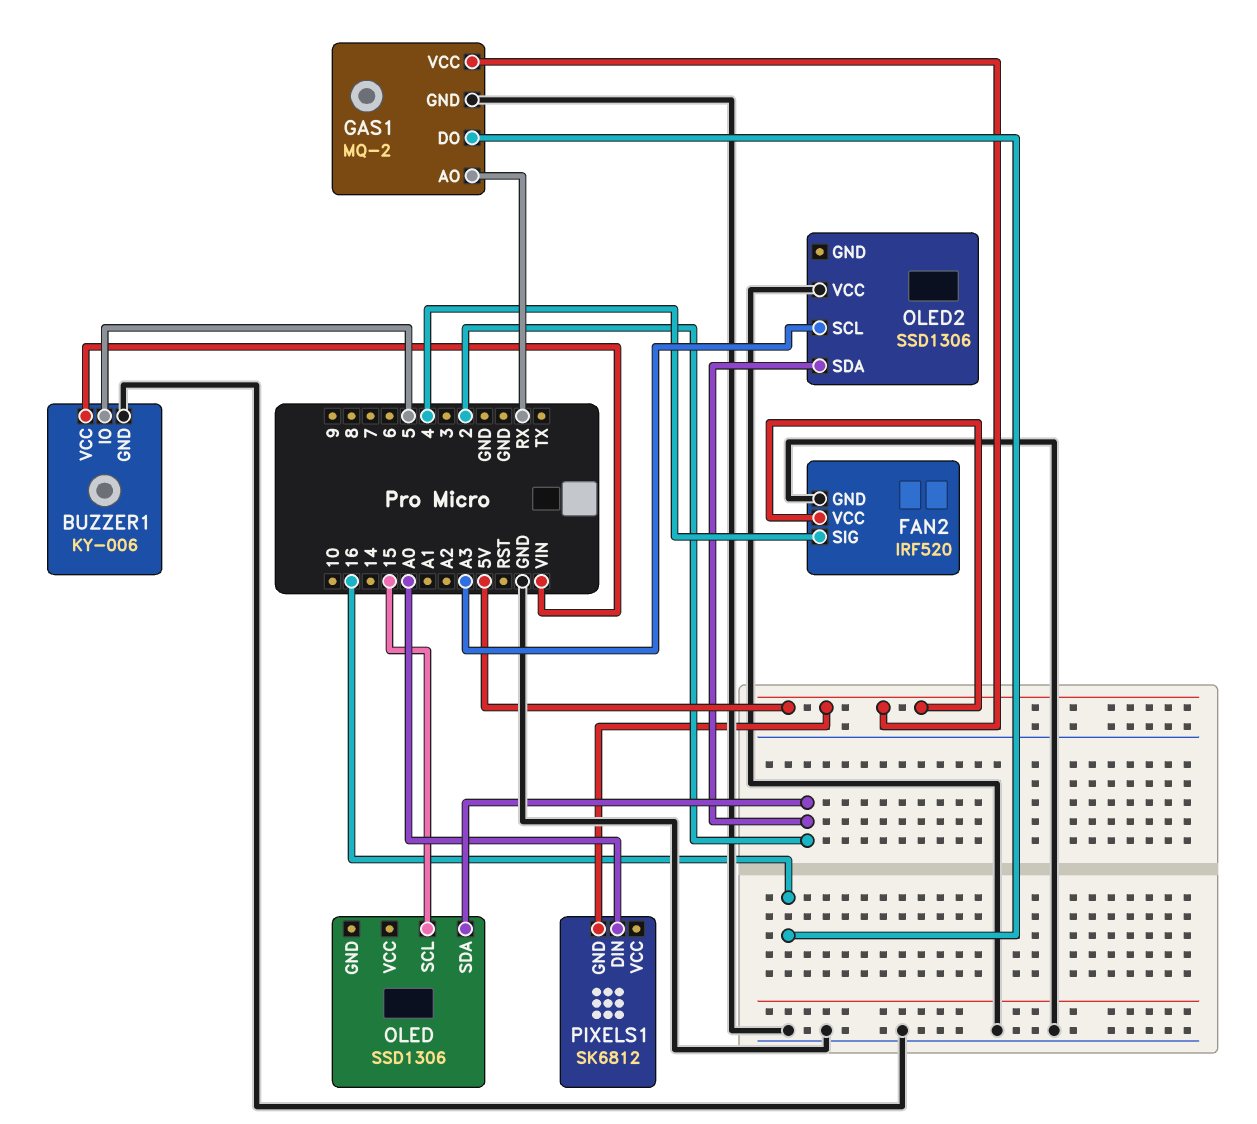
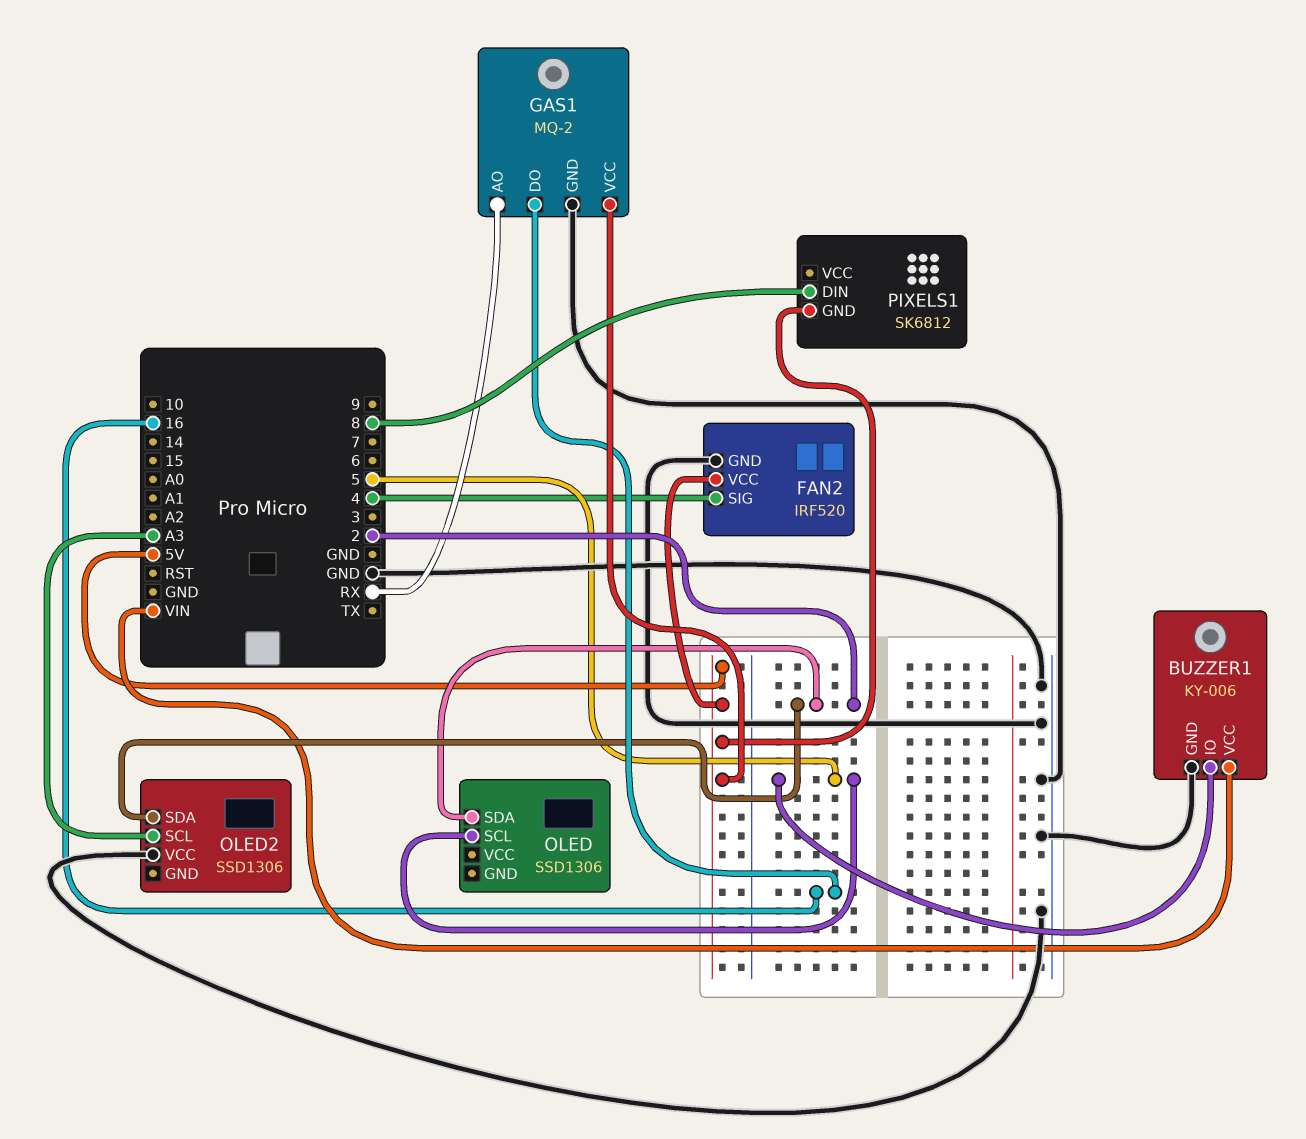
OLED pin SCL: 15 -> 5
PIXELS1 pin DIN: A0 -> 8

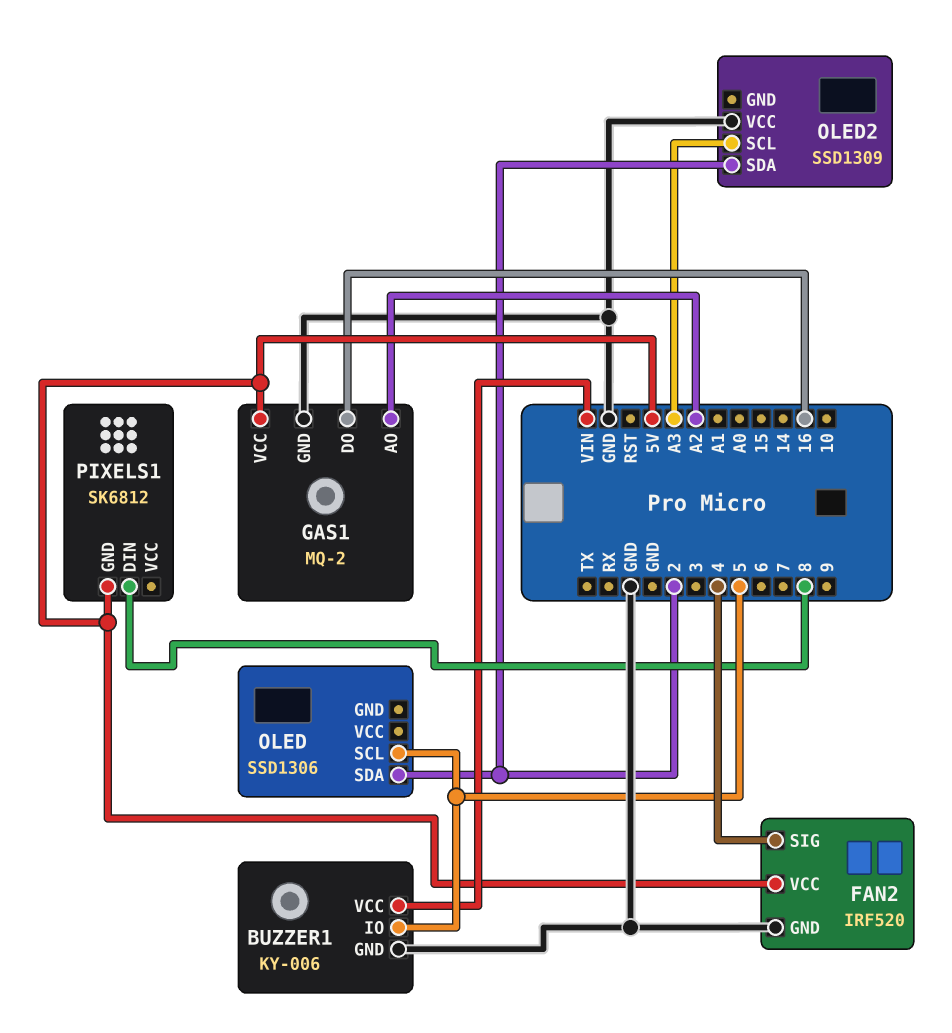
GAS1 pin AO: RX -> A2
OLED2: SSD1306 -> SSD1309

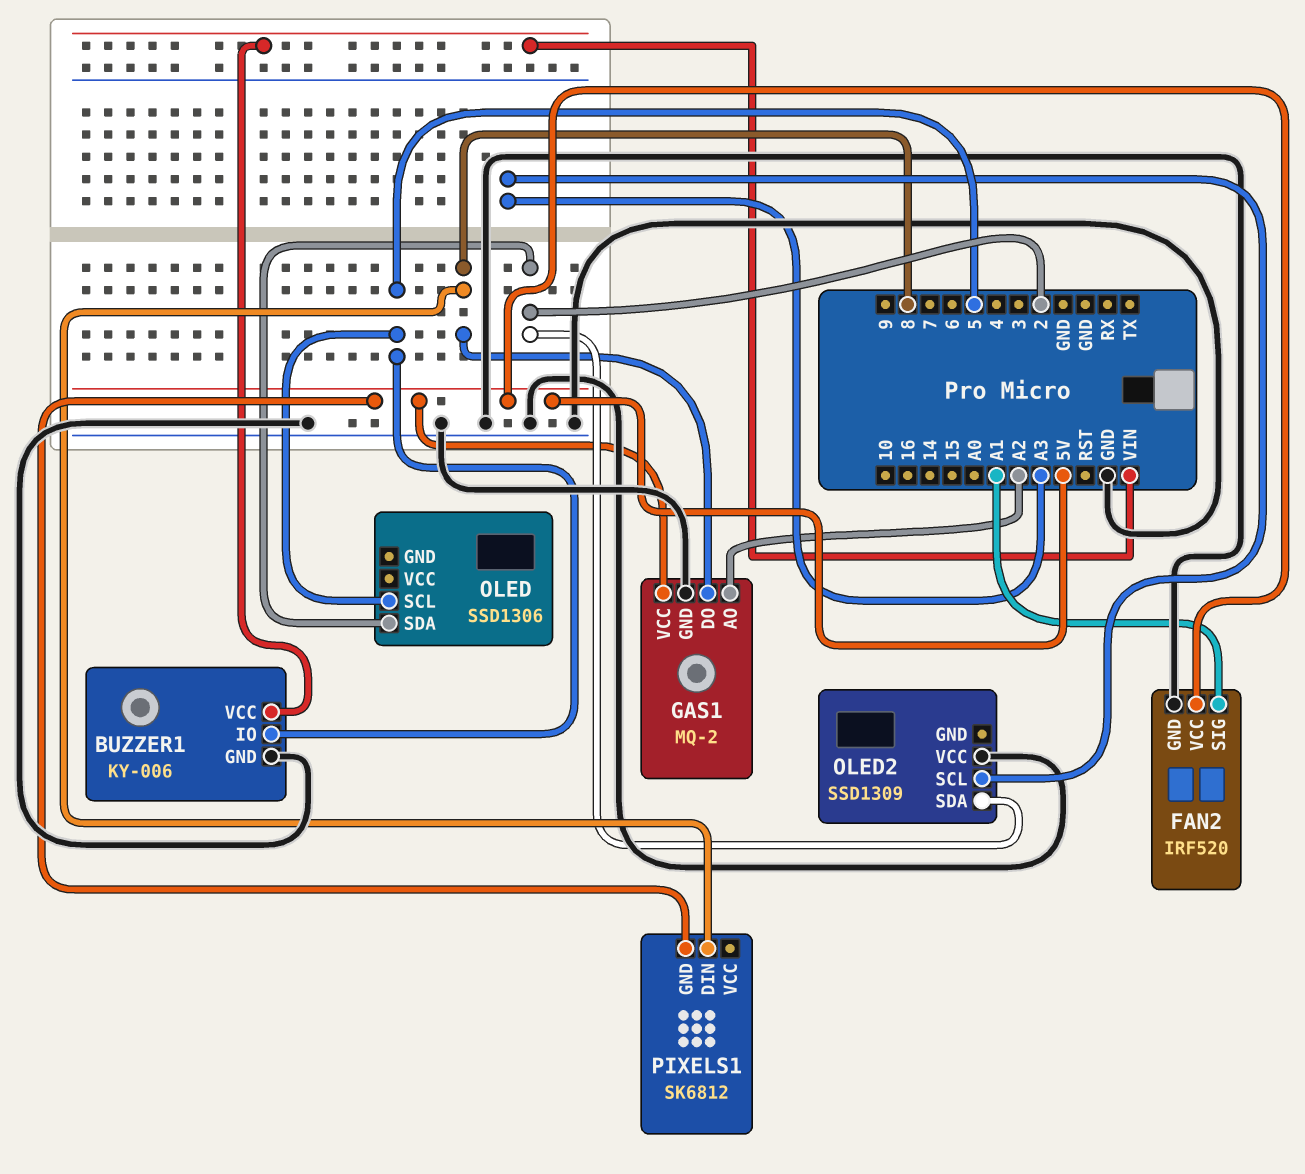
FAN2 pin SIG: 4 -> A1
GAS1 pin DO: 16 -> 8

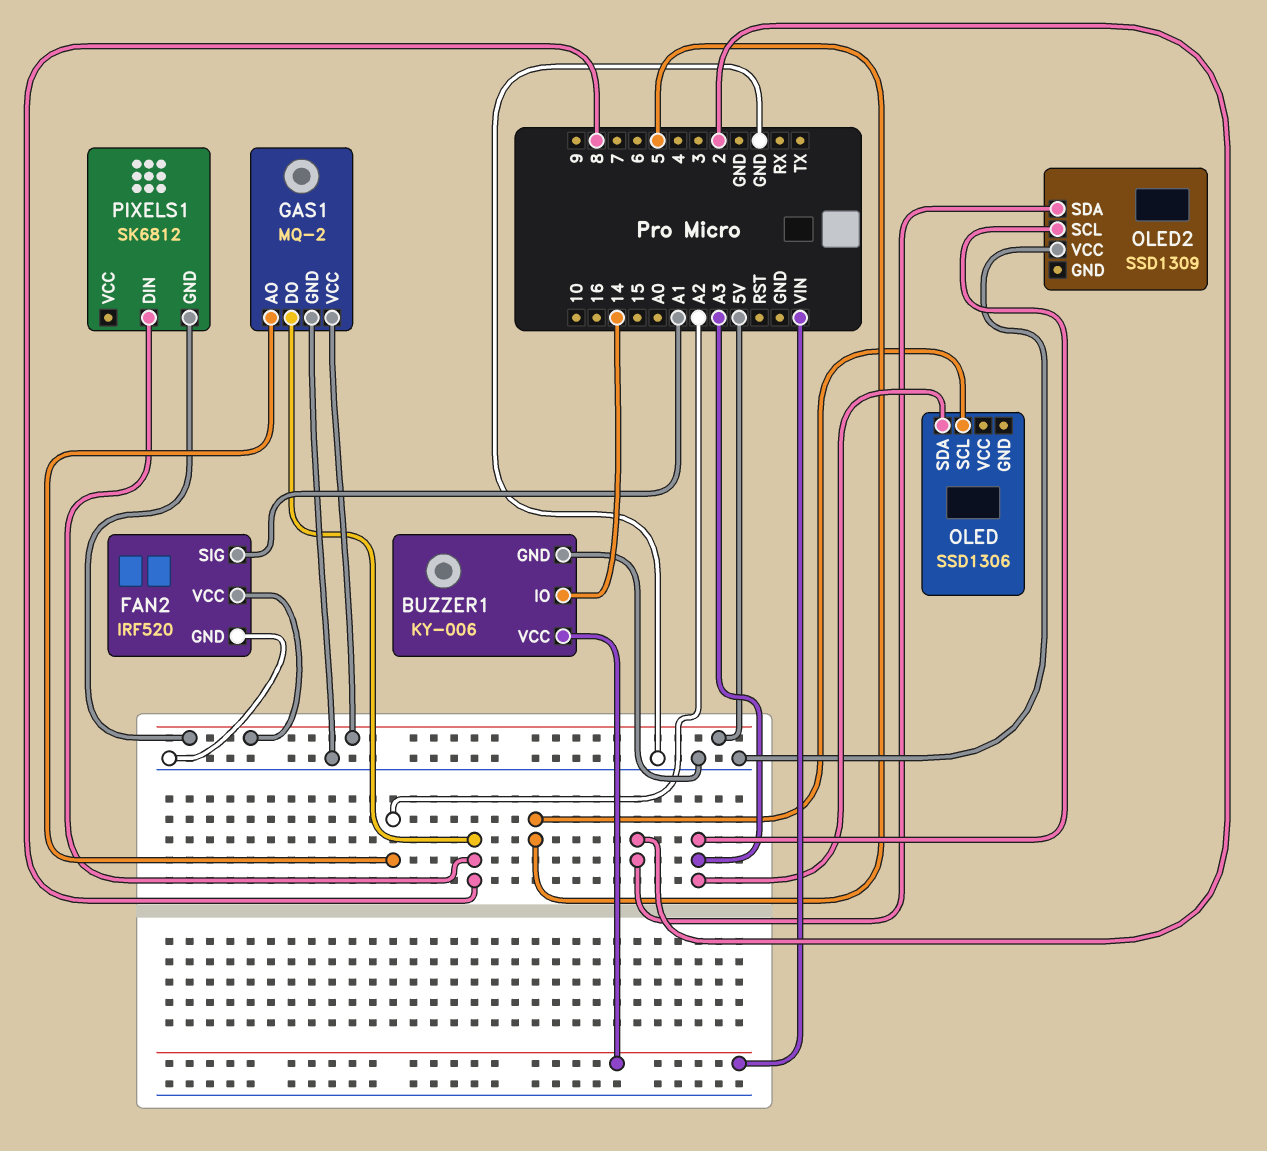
BUZZER1 pin IO: 5 -> 14
OLED pin SDA: 2 -> A3

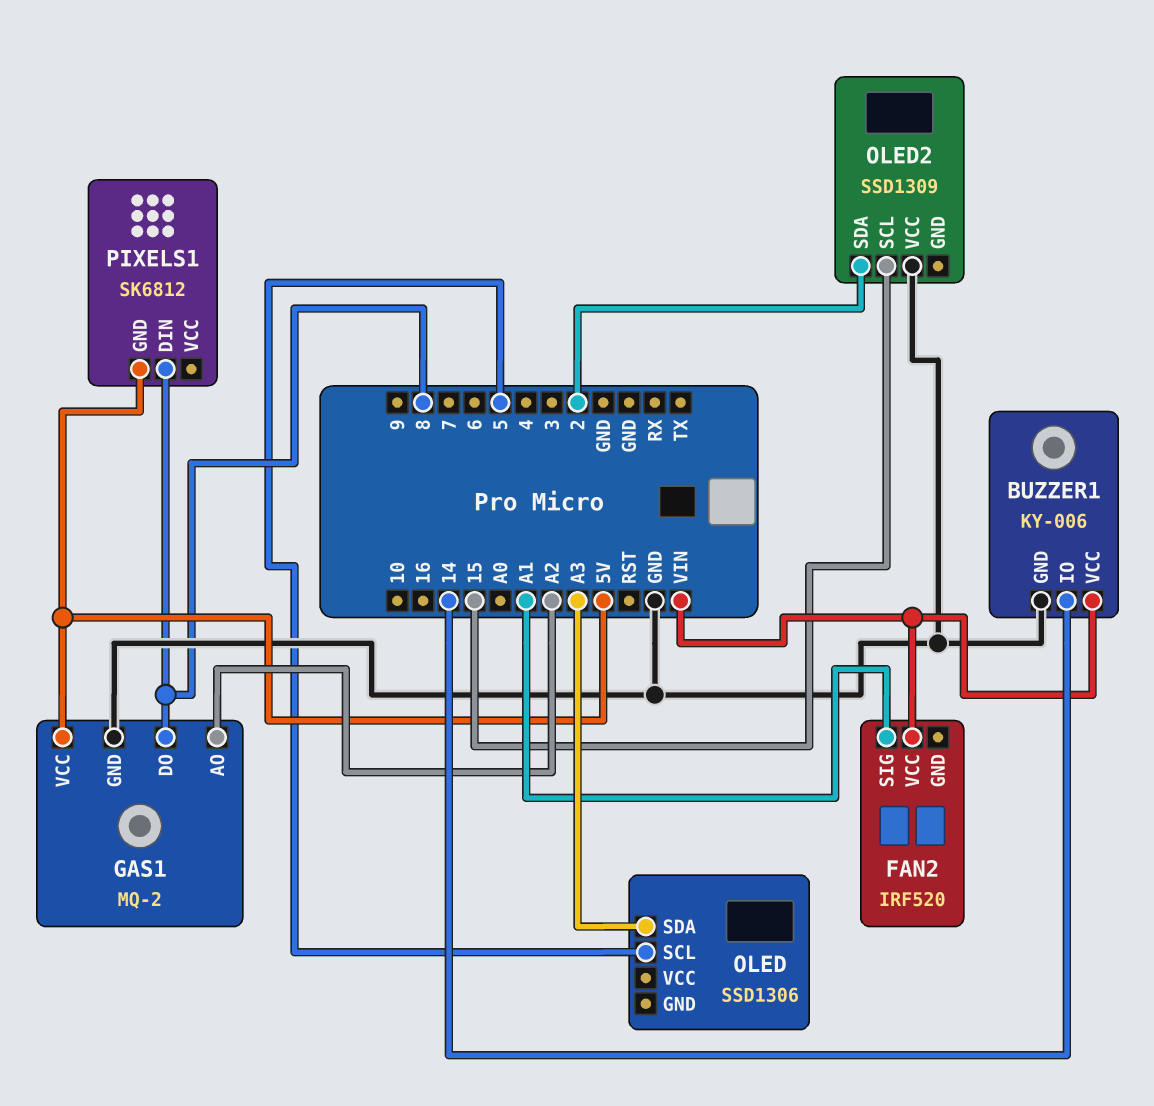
FAN2 pin GND: GND -> none
FAN2 pin VCC: 5V -> VIN
OLED2 pin SCL: A3 -> 15

